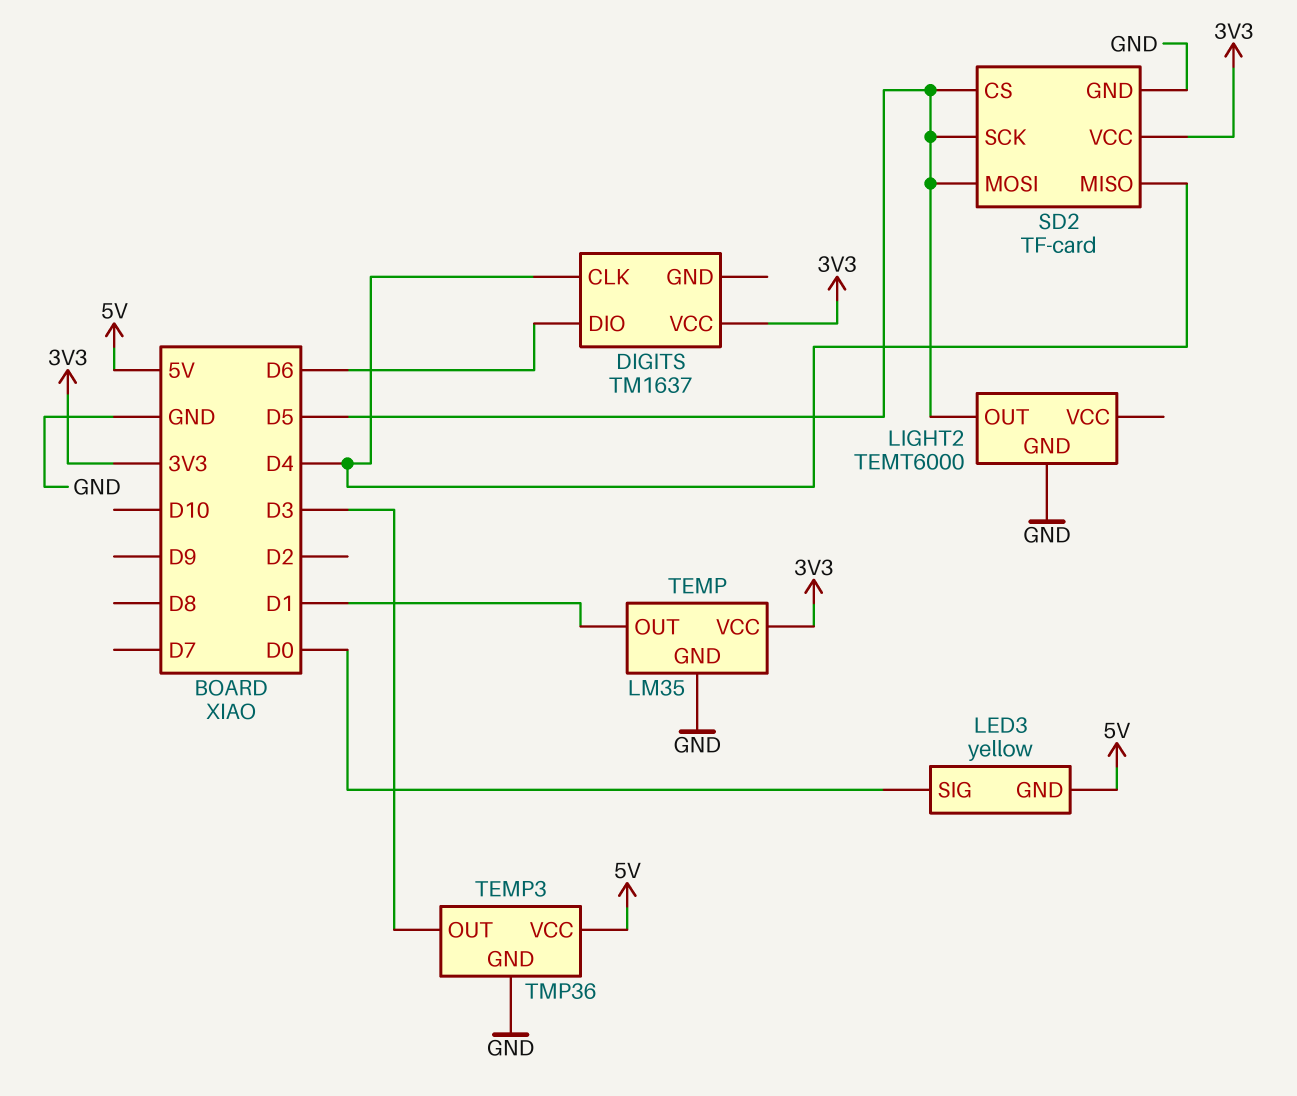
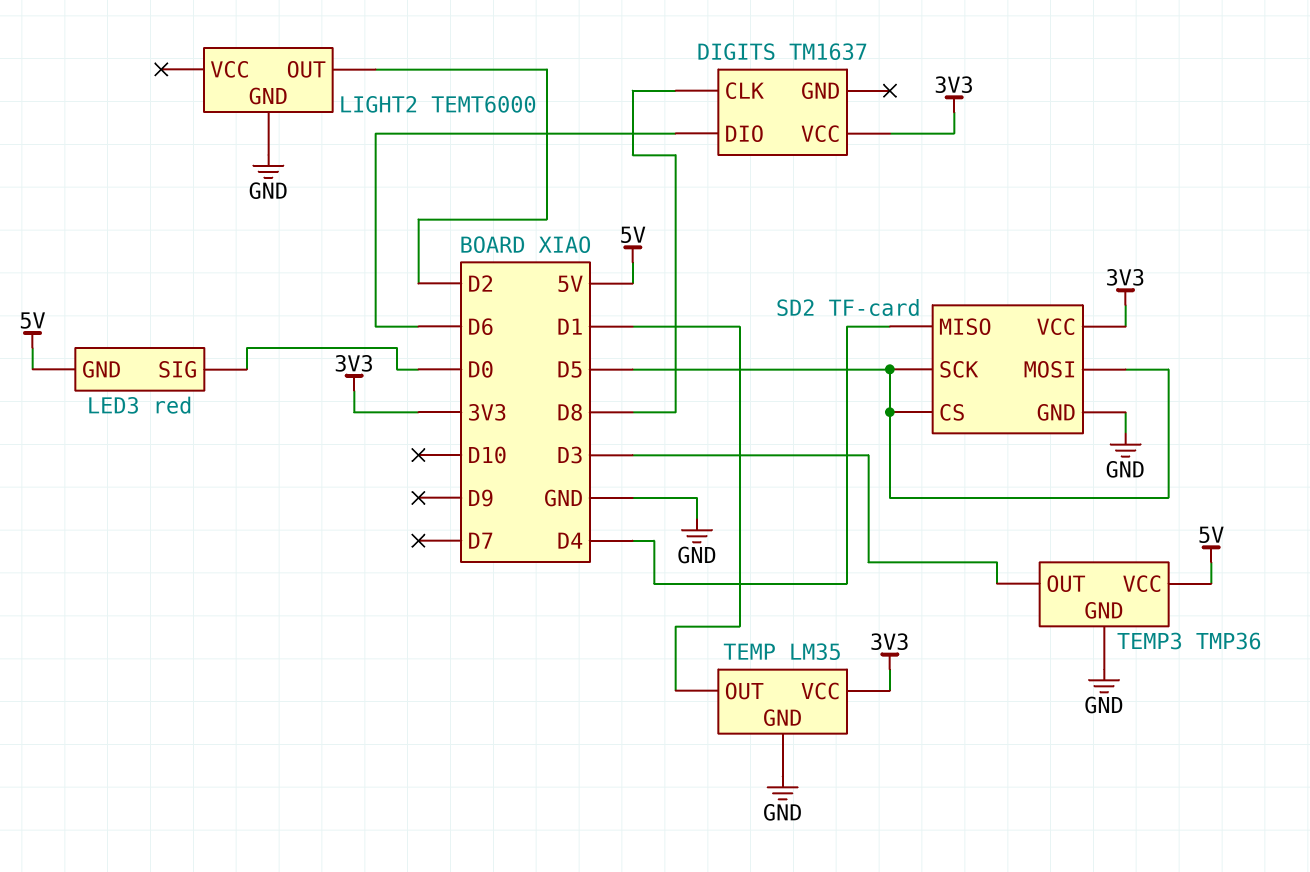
DIGITS pin CLK: D4 -> D8
LED3: yellow -> red
LIGHT2 pin OUT: D5 -> D2

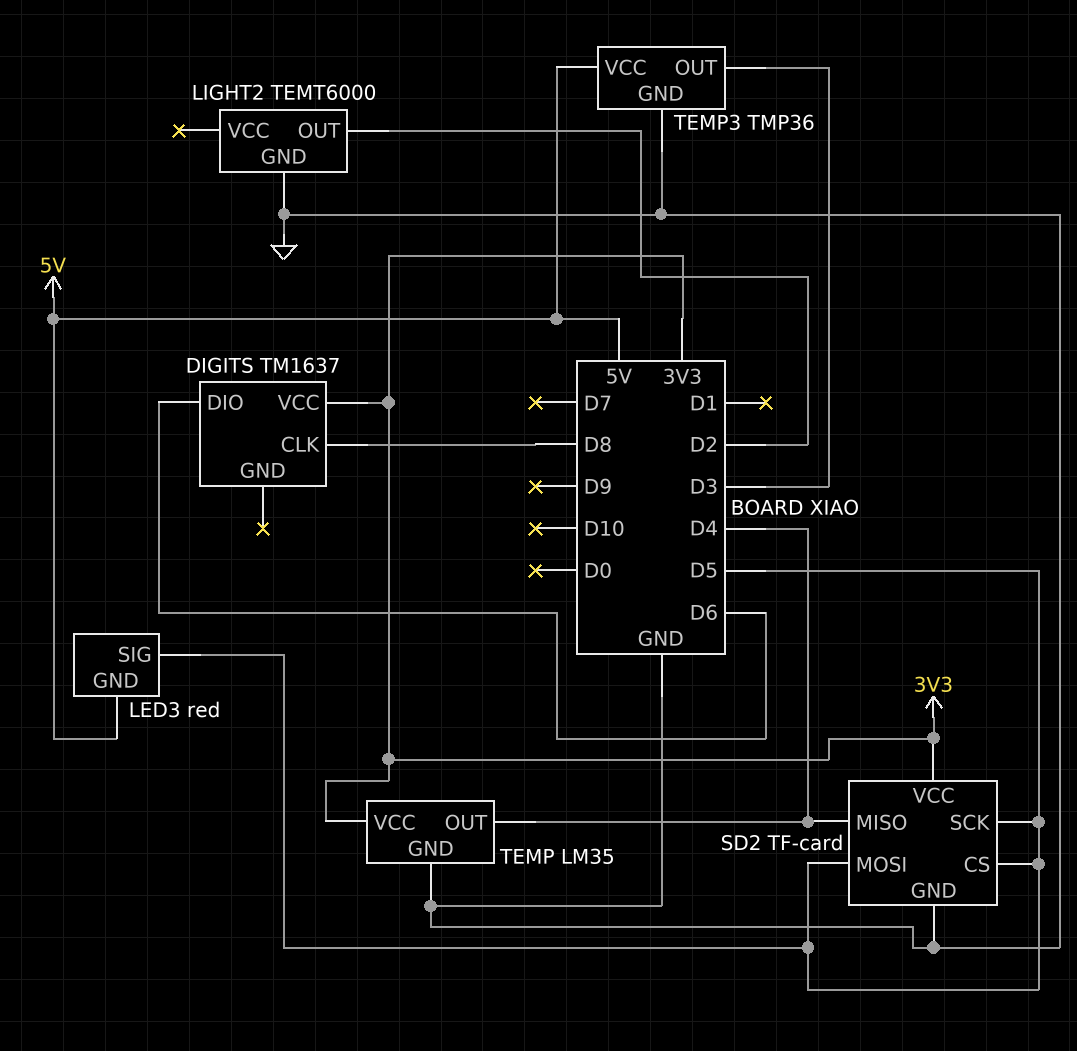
LED3 pin SIG: D0 -> D5
TEMP pin OUT: D1 -> D4

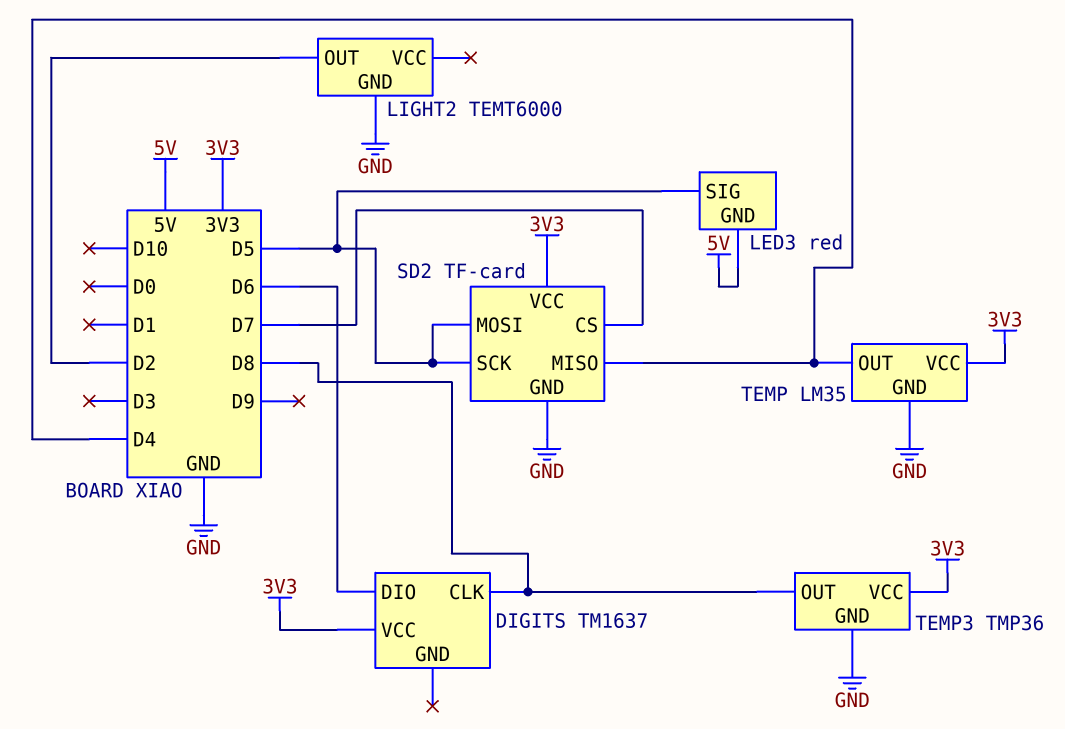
SD2 pin CS: D5 -> D7
TEMP3 pin OUT: D3 -> D8
TEMP3 pin VCC: 5V -> 3V3

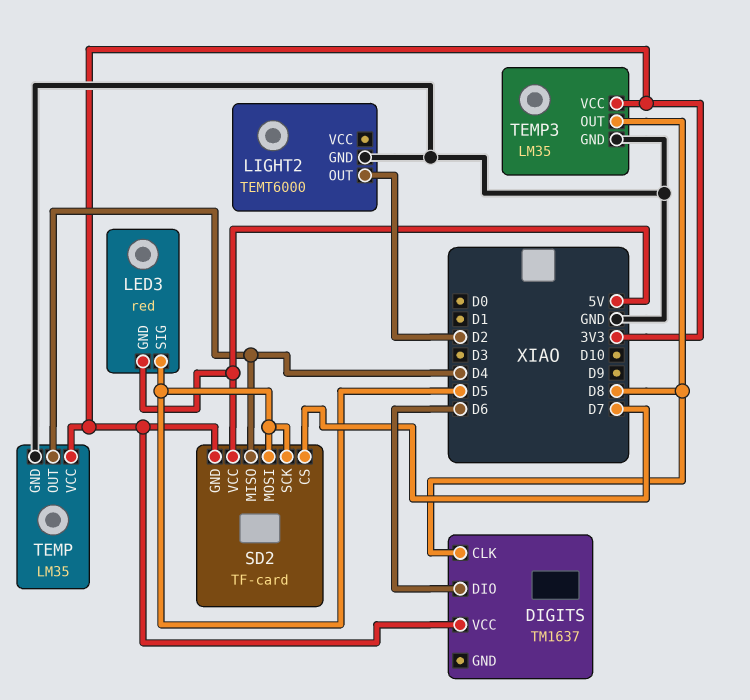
SD2 pin GND: GND -> 3V3
SD2 pin VCC: 3V3 -> 5V
TEMP3: TMP36 -> LM35

